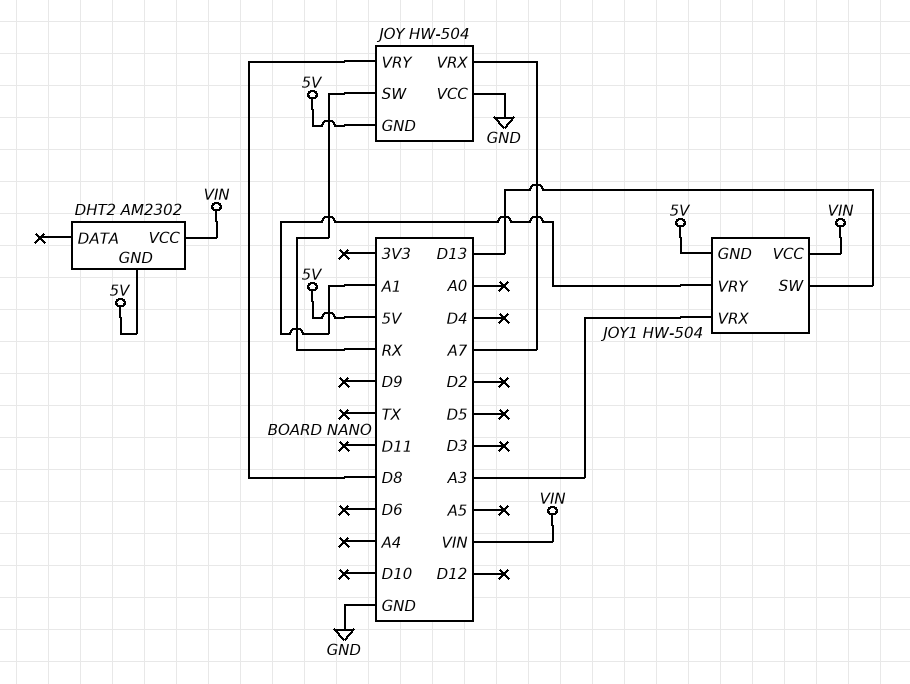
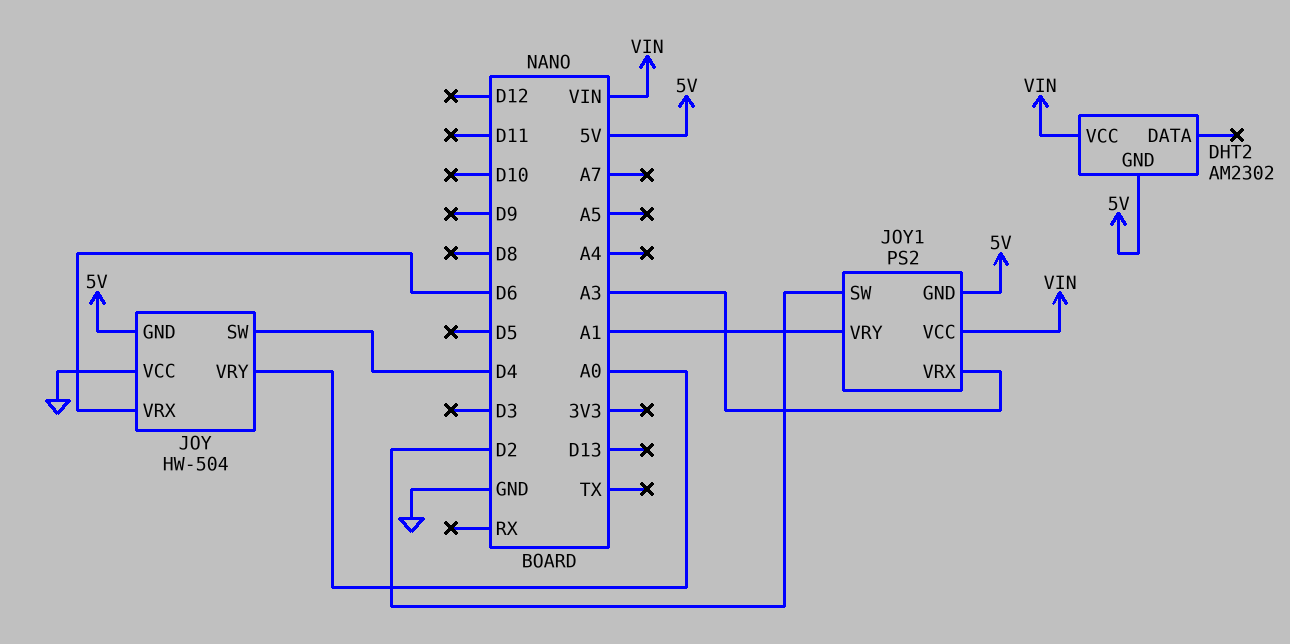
JOY pin SW: RX -> D4
JOY pin VRX: A7 -> D6
JOY pin VRY: D8 -> A0
JOY1: HW-504 -> PS2
JOY1 pin SW: D13 -> D2

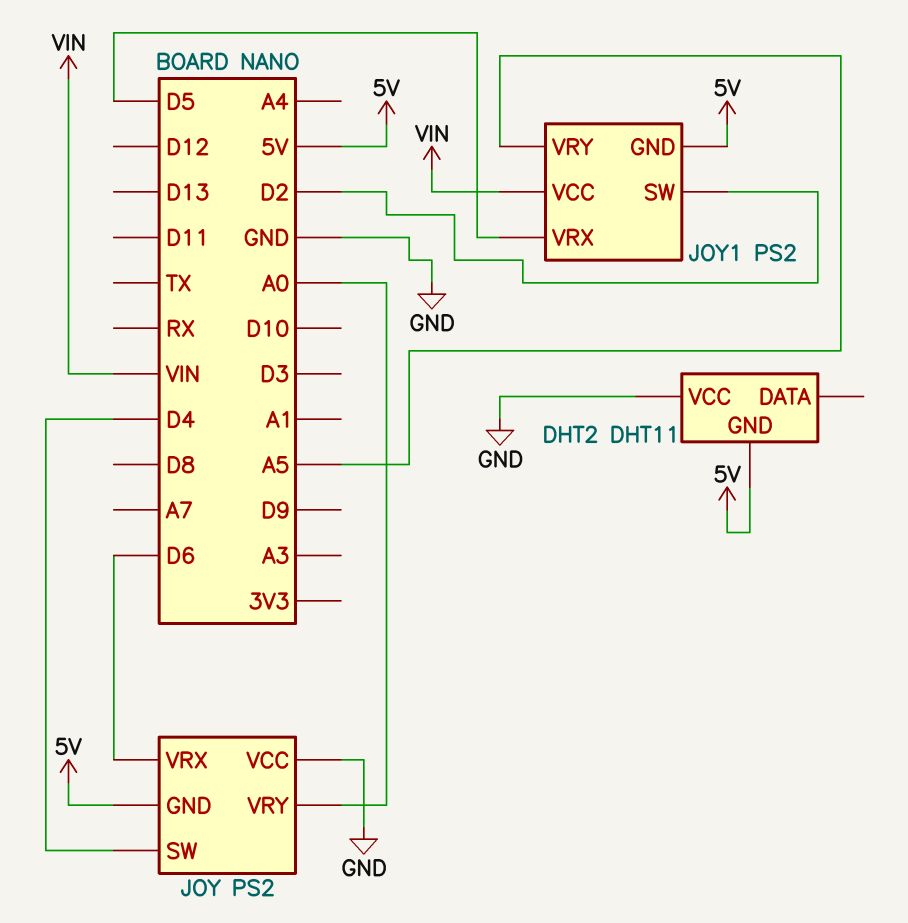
DHT2: AM2302 -> DHT11
DHT2 pin VCC: VIN -> GND
JOY: HW-504 -> PS2
JOY1 pin VRX: A3 -> D5
JOY1 pin VRY: A1 -> A5

